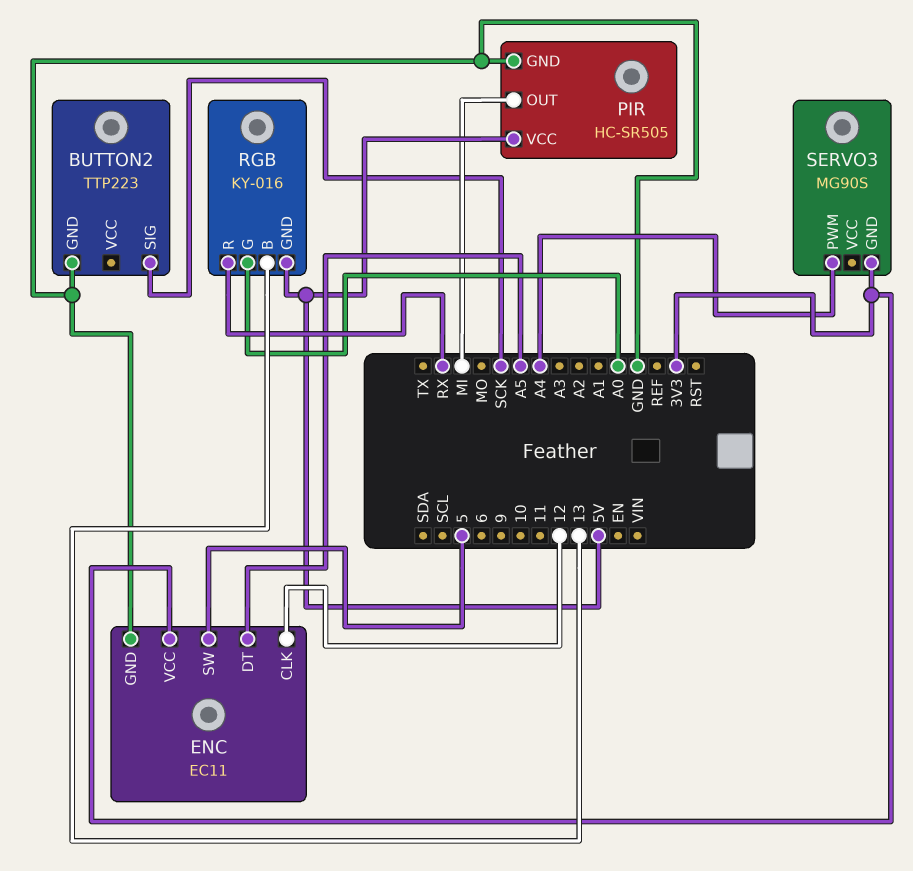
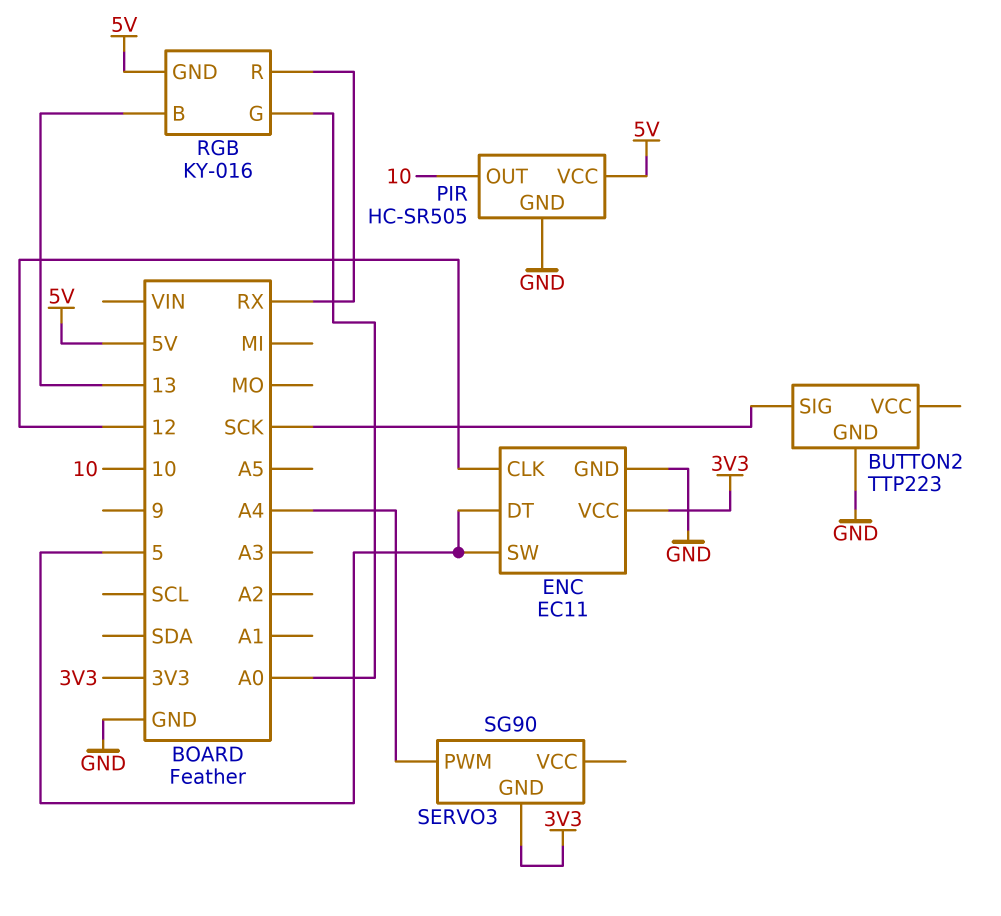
ENC pin DT: A5 -> 5
PIR pin OUT: MI -> 10
SERVO3: MG90S -> SG90

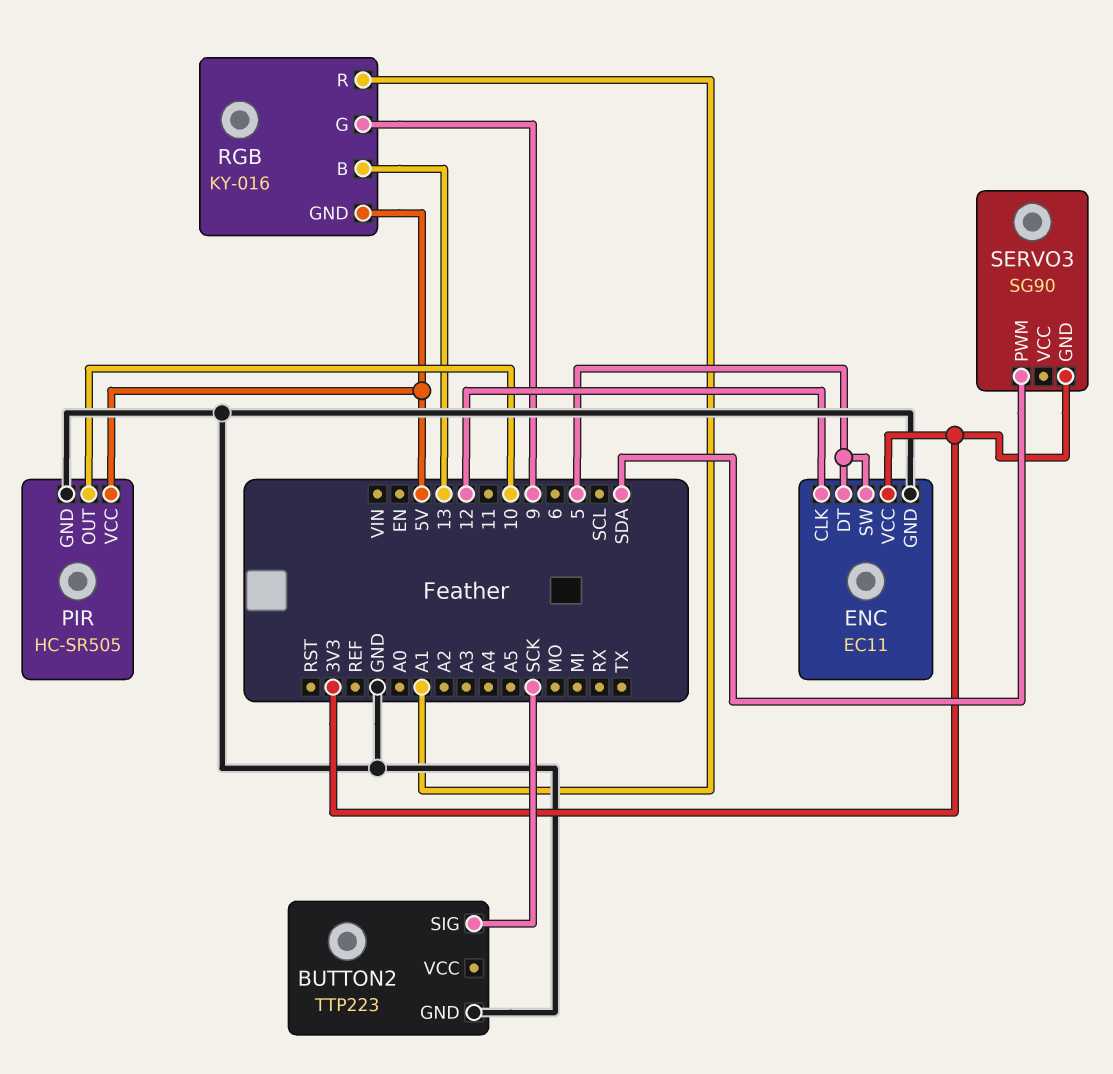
RGB pin G: A0 -> 9
RGB pin R: RX -> A1
SERVO3 pin PWM: A4 -> SDA

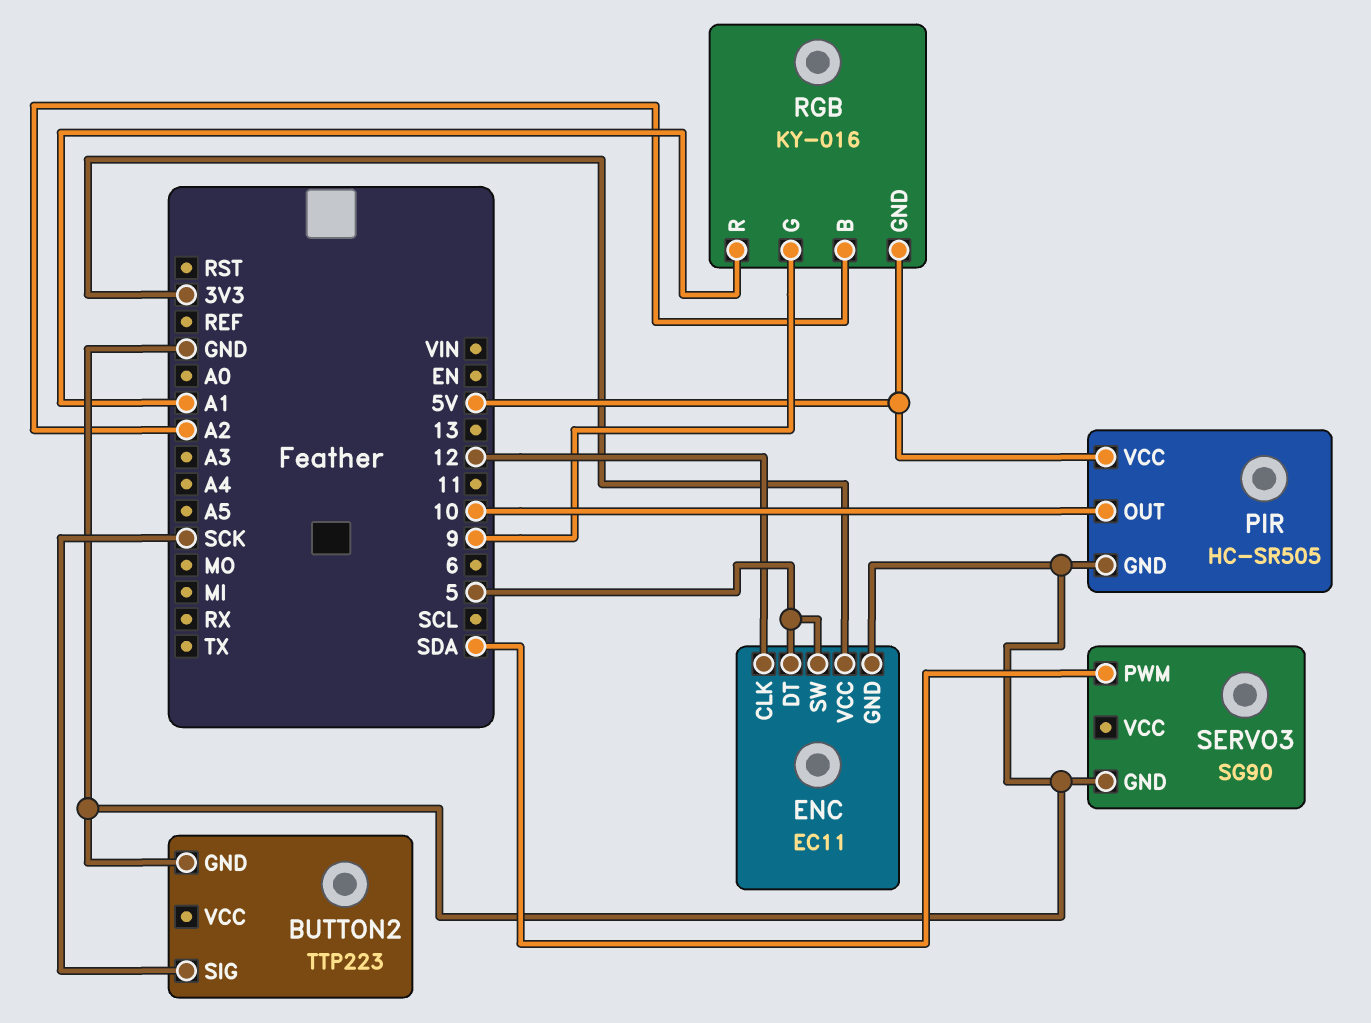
RGB pin B: 13 -> A2
SERVO3 pin GND: 3V3 -> GND

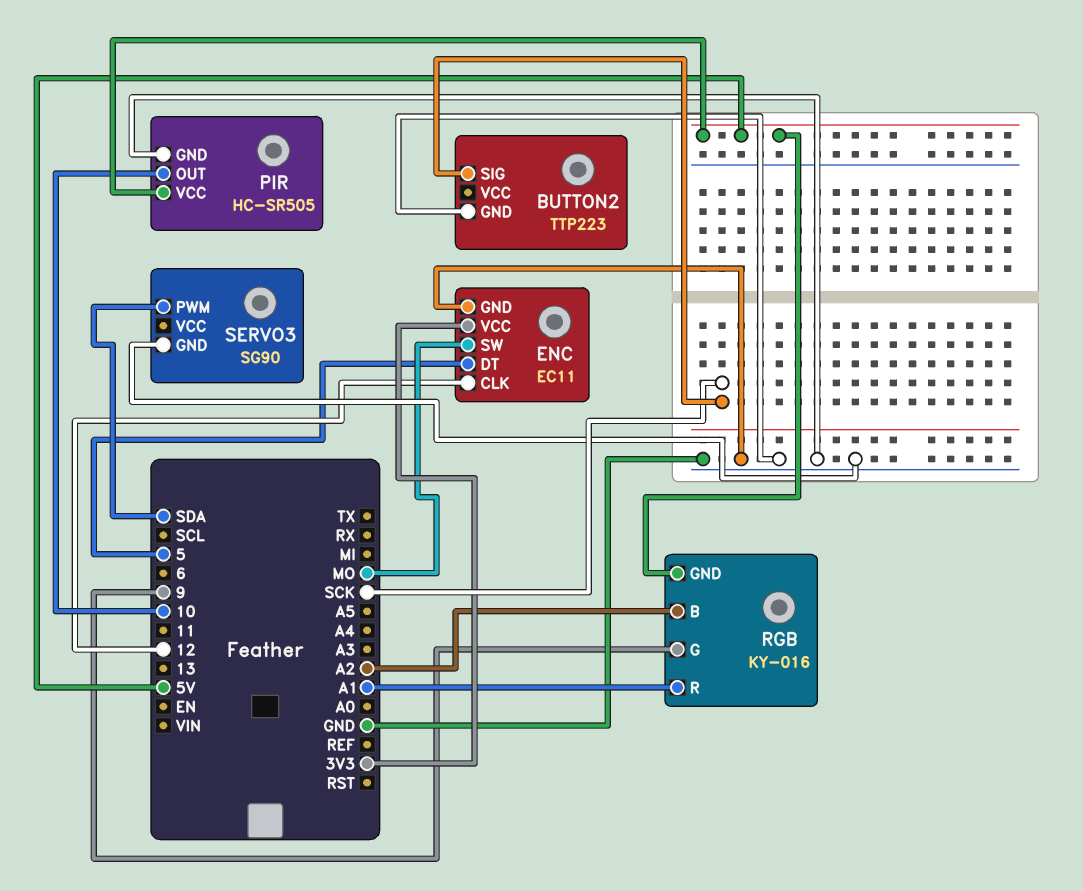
ENC pin SW: 5 -> MO

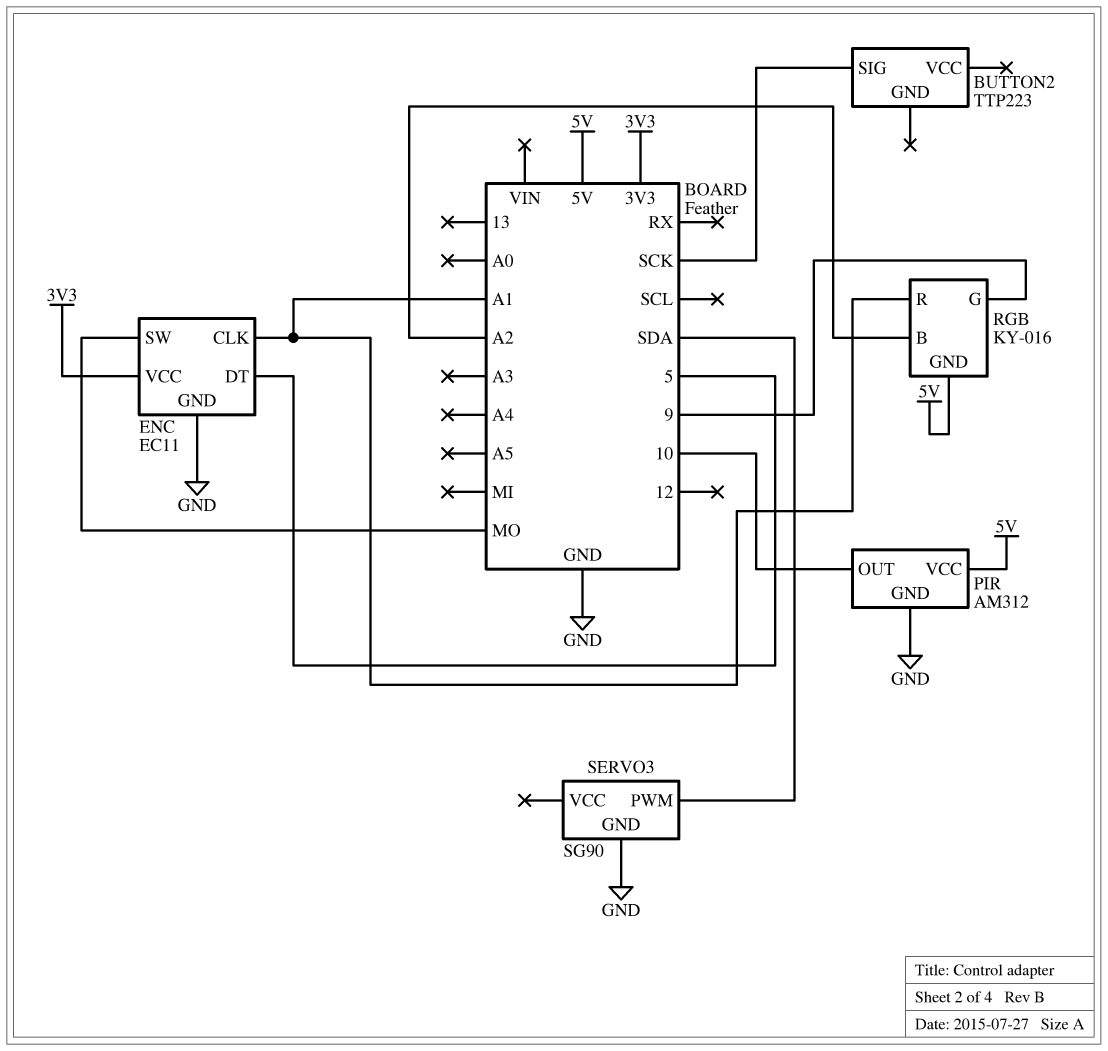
BUTTON2 pin GND: GND -> none
ENC pin CLK: 12 -> A1
PIR: HC-SR505 -> AM312

